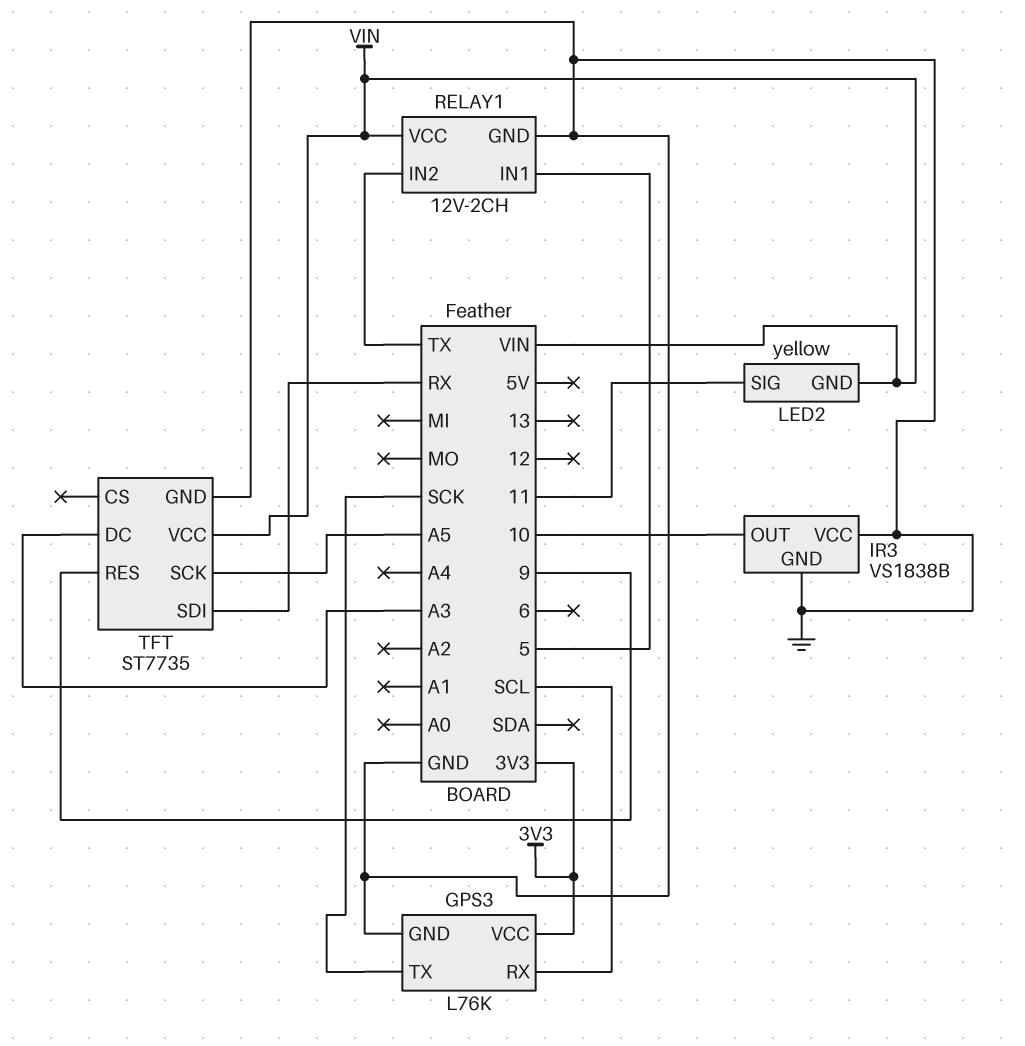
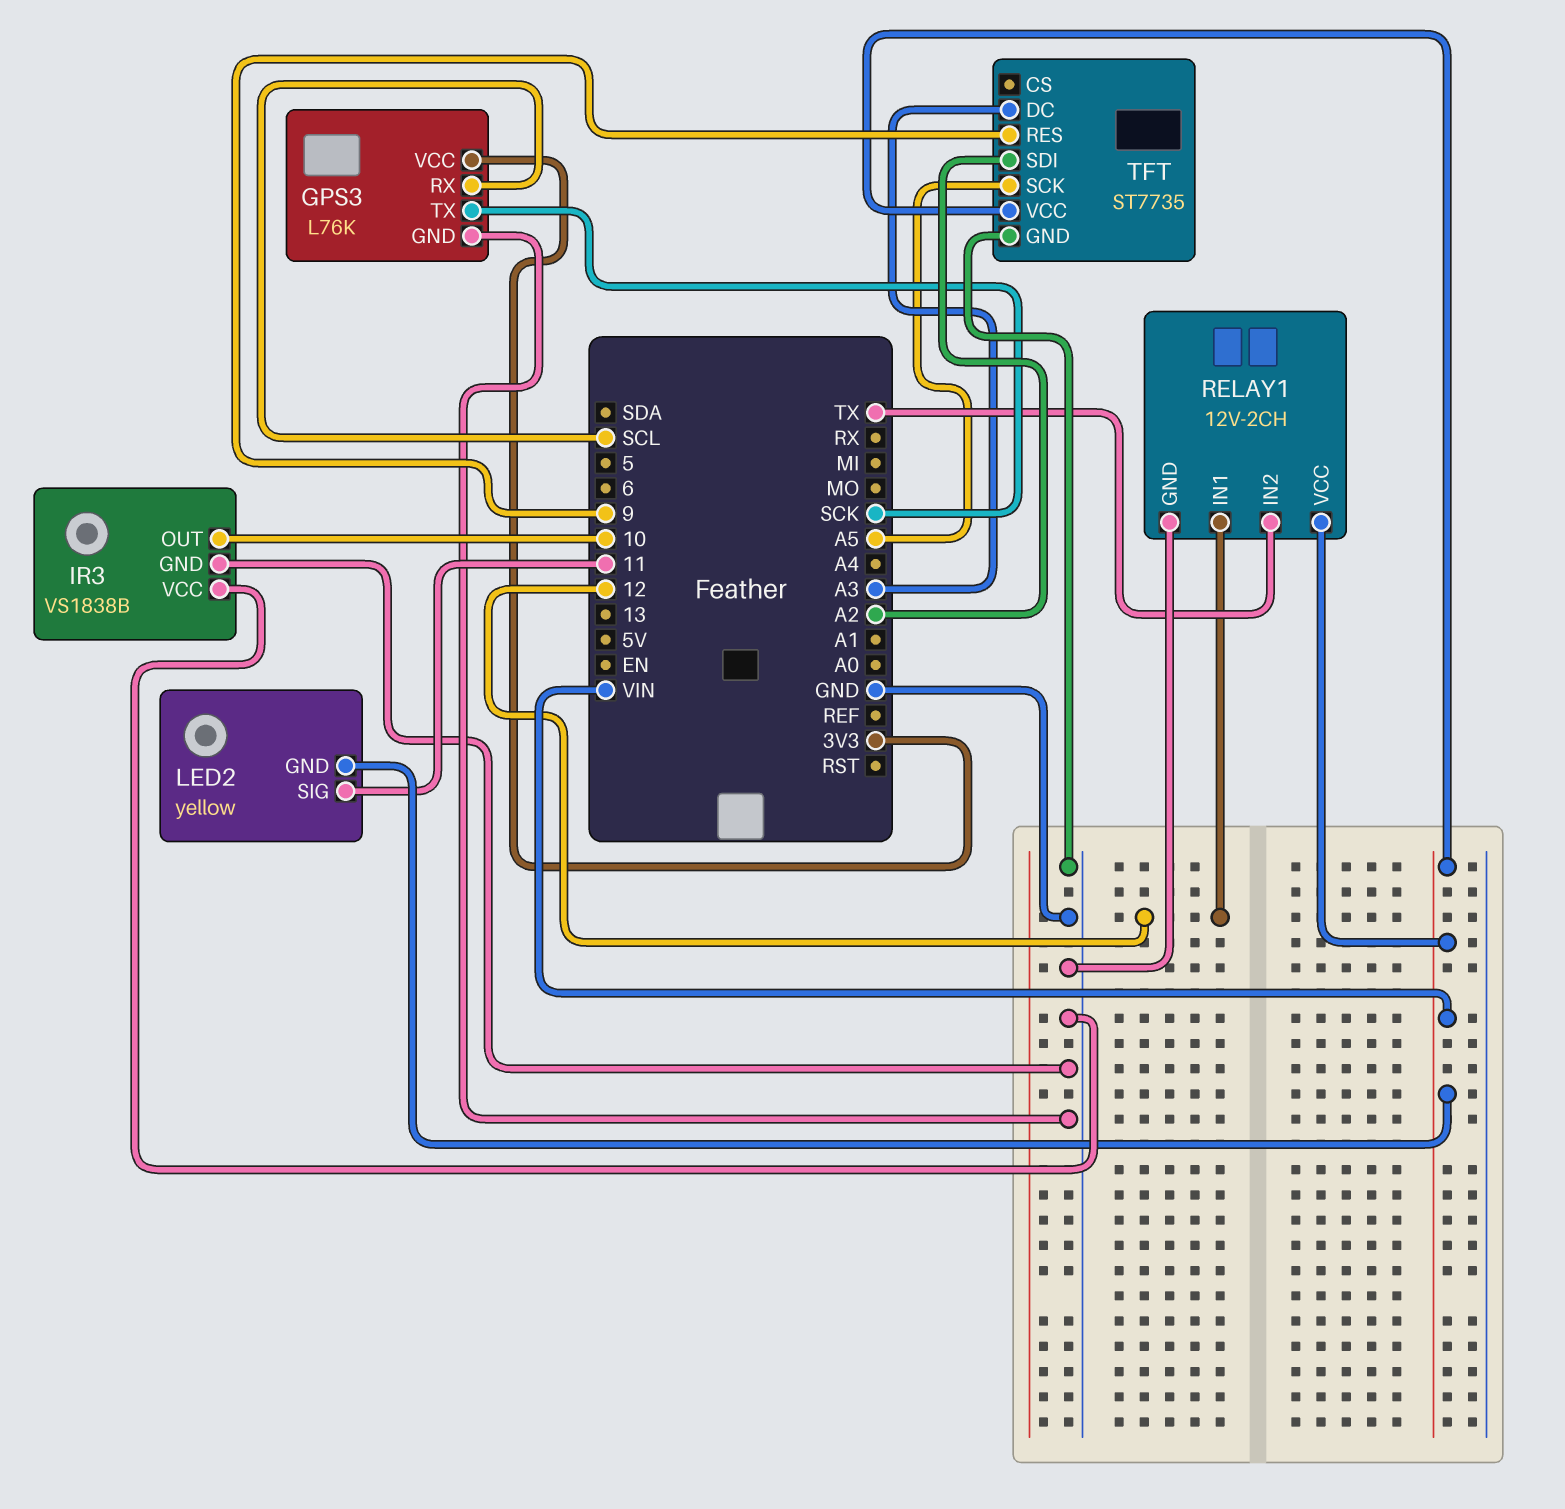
RELAY1 pin IN1: 5 -> 12
TFT pin SDI: RX -> A2

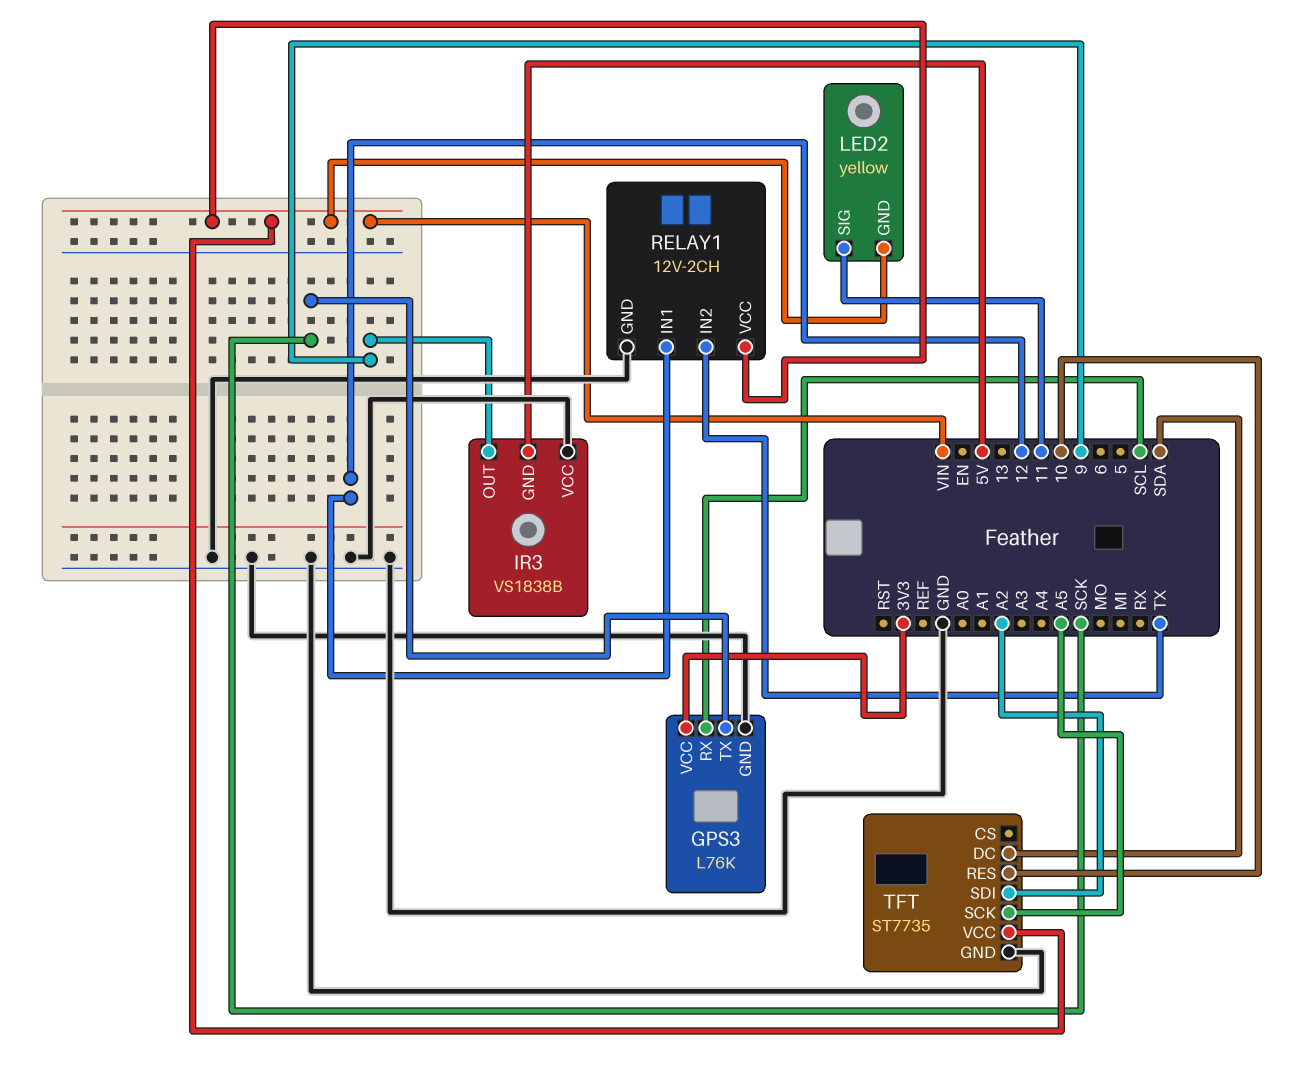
IR3 pin GND: GND -> 5V
IR3 pin OUT: 10 -> 9
TFT pin DC: A3 -> SDA
TFT pin RES: 9 -> 10

